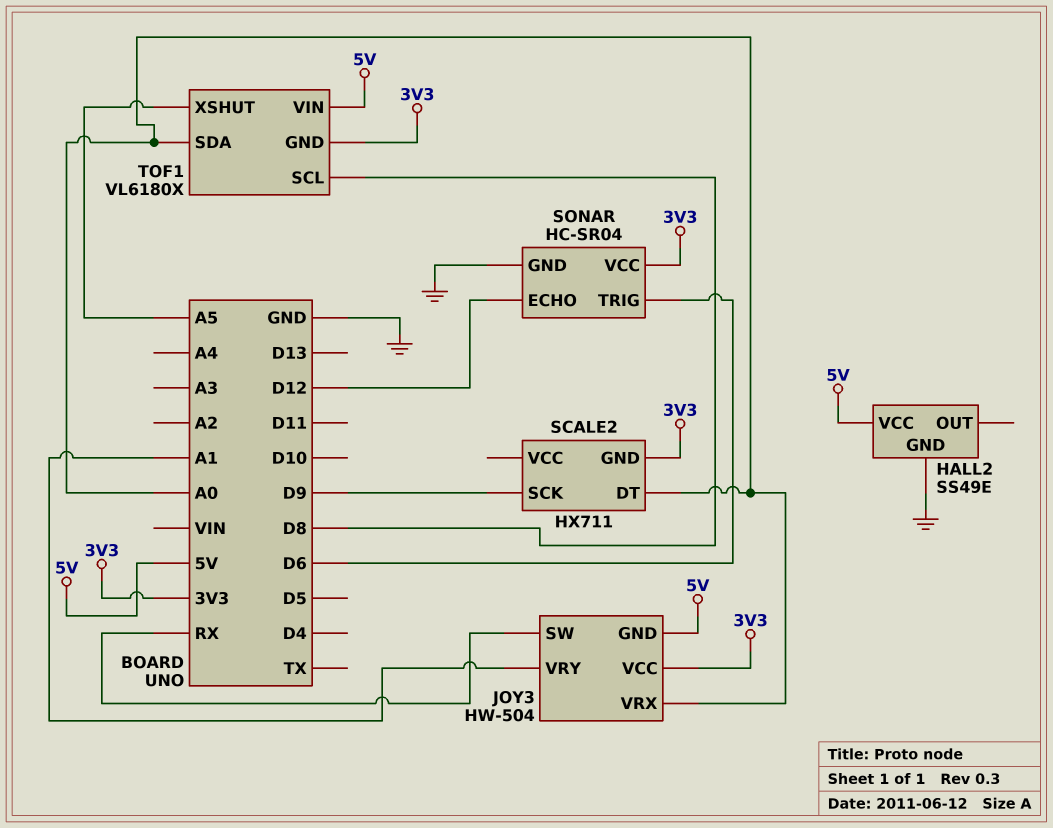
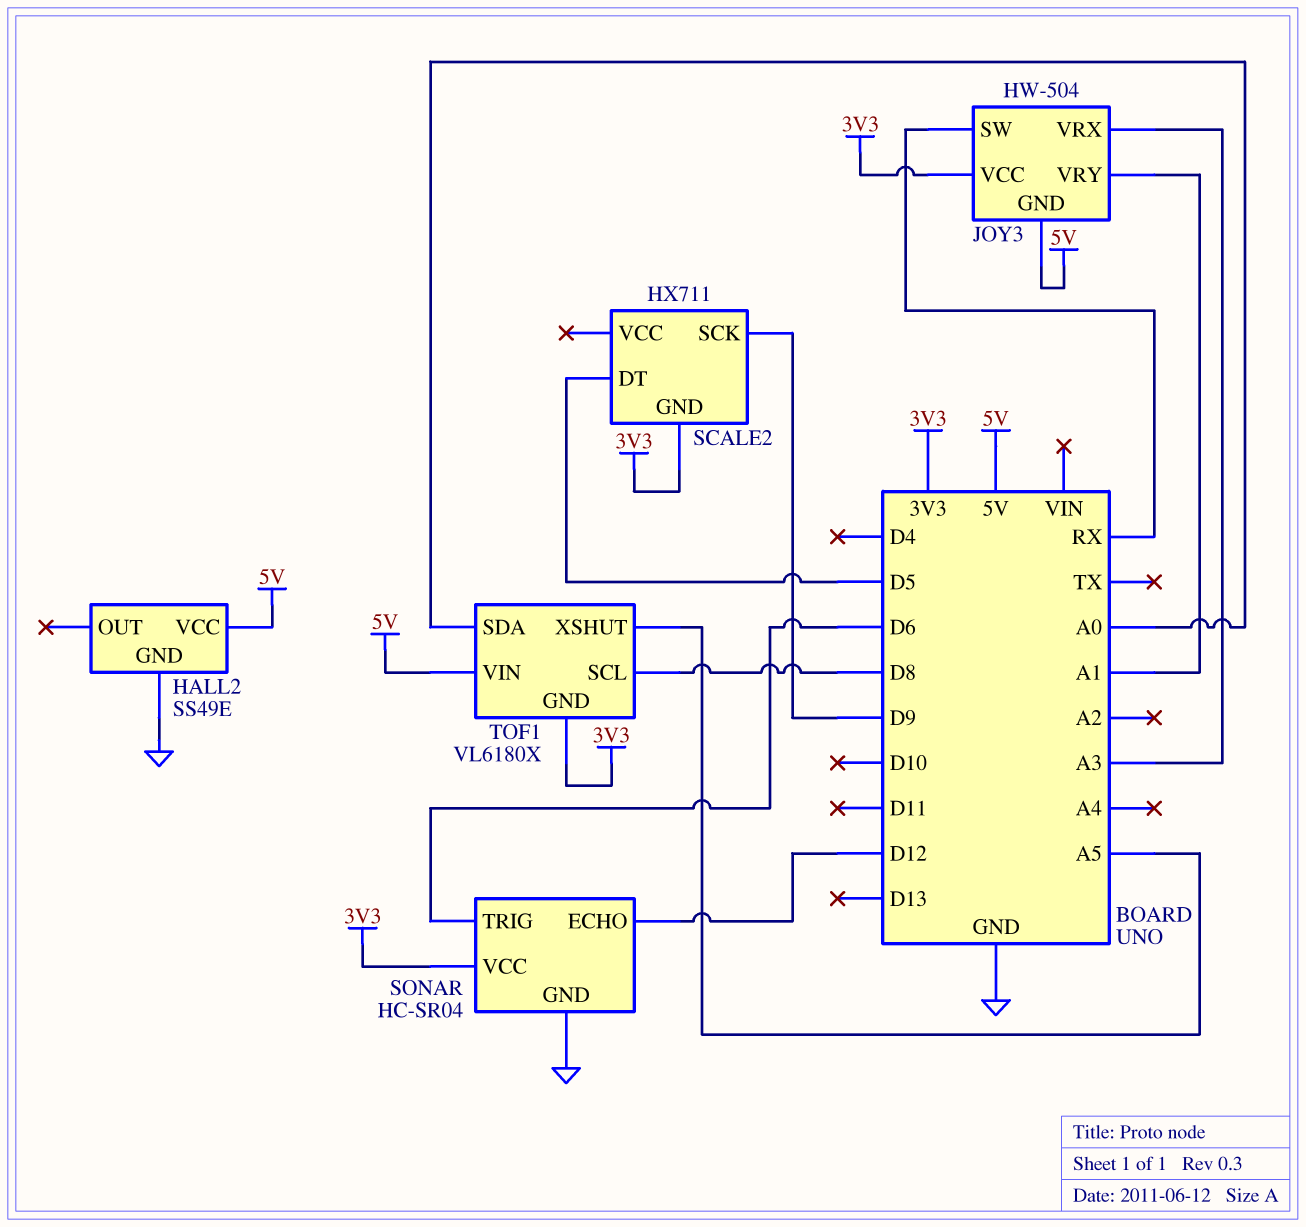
JOY3 pin VRX: A0 -> A3
SCALE2 pin DT: A0 -> D5

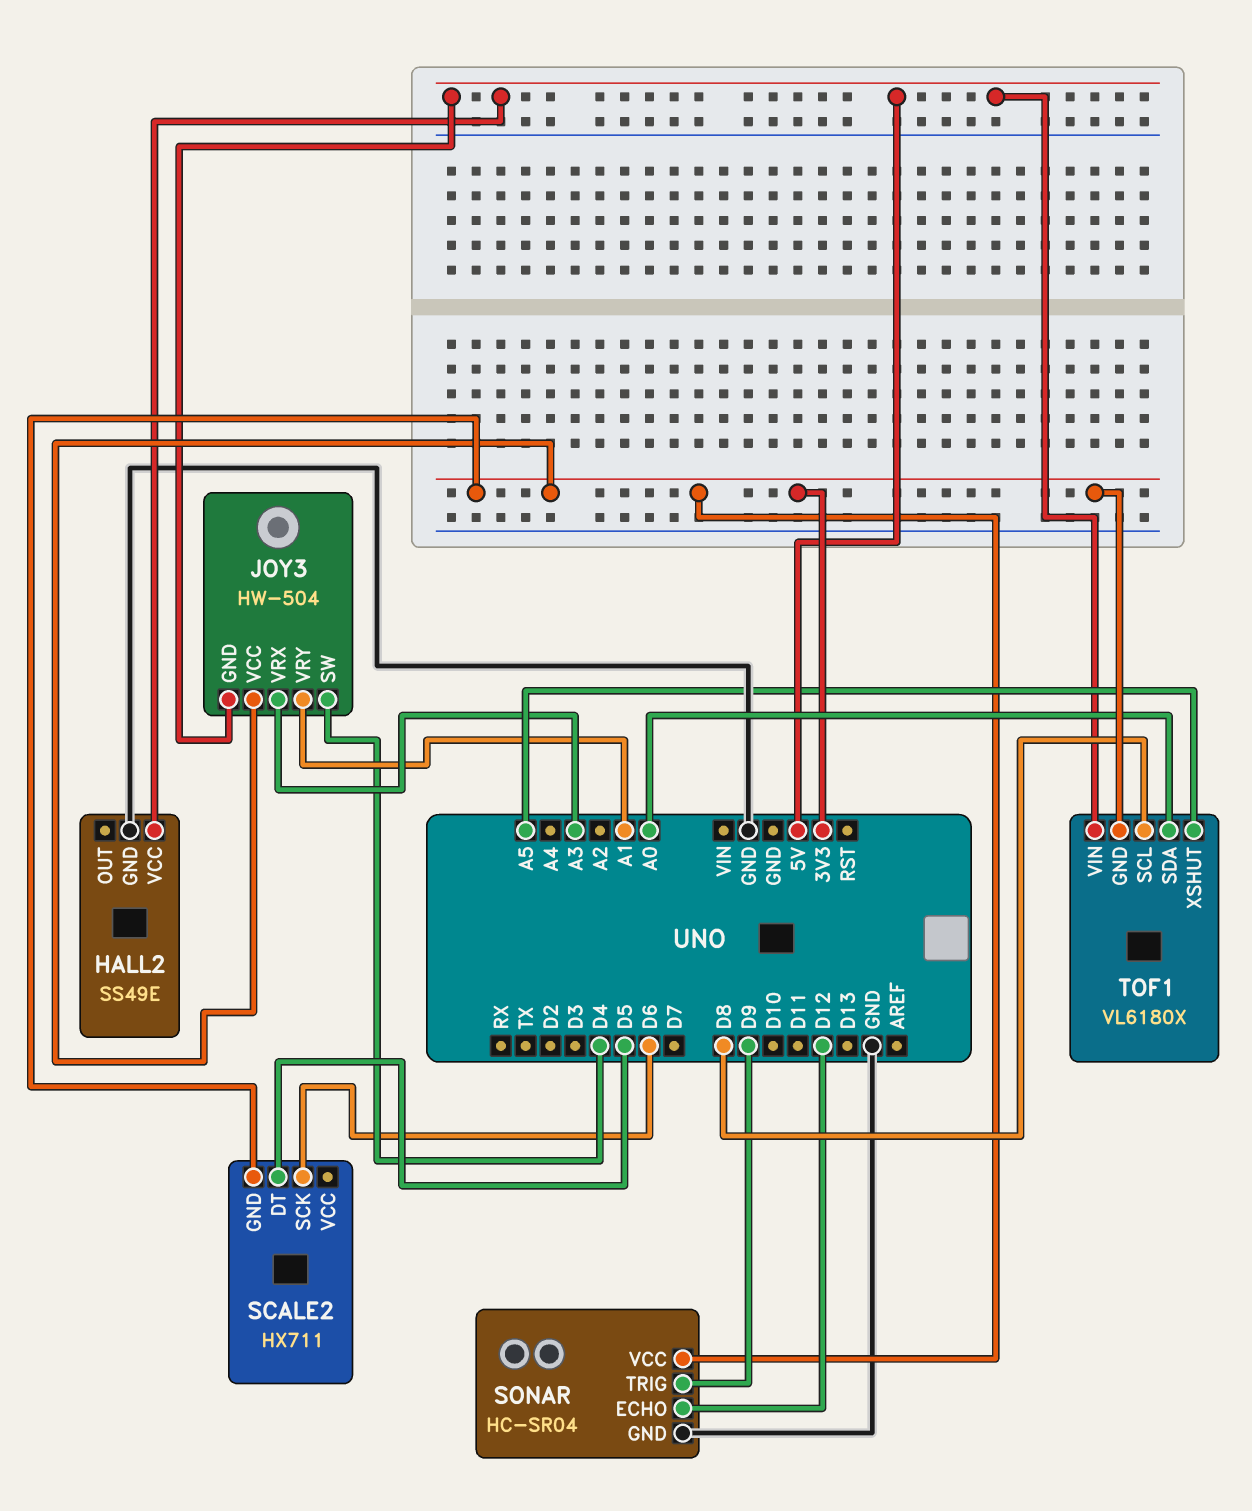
JOY3 pin SW: RX -> D4
SCALE2 pin SCK: D9 -> D6
SONAR pin TRIG: D6 -> D9

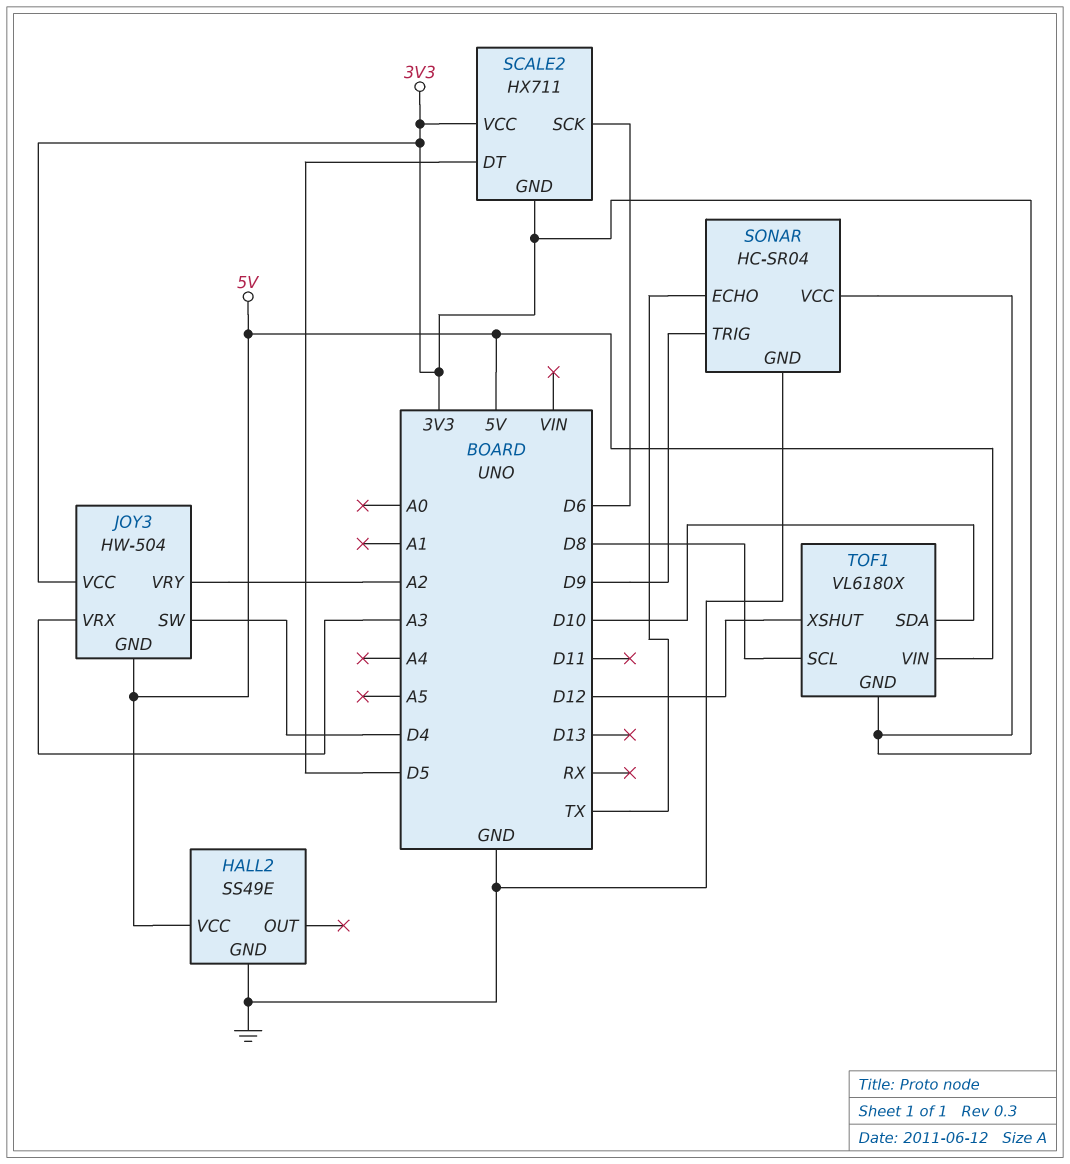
JOY3 pin VRY: A1 -> A2
SCALE2 pin VCC: none -> 3V3
SONAR pin ECHO: D12 -> TX
TOF1 pin SDA: A0 -> D10
TOF1 pin XSHUT: A5 -> D12

